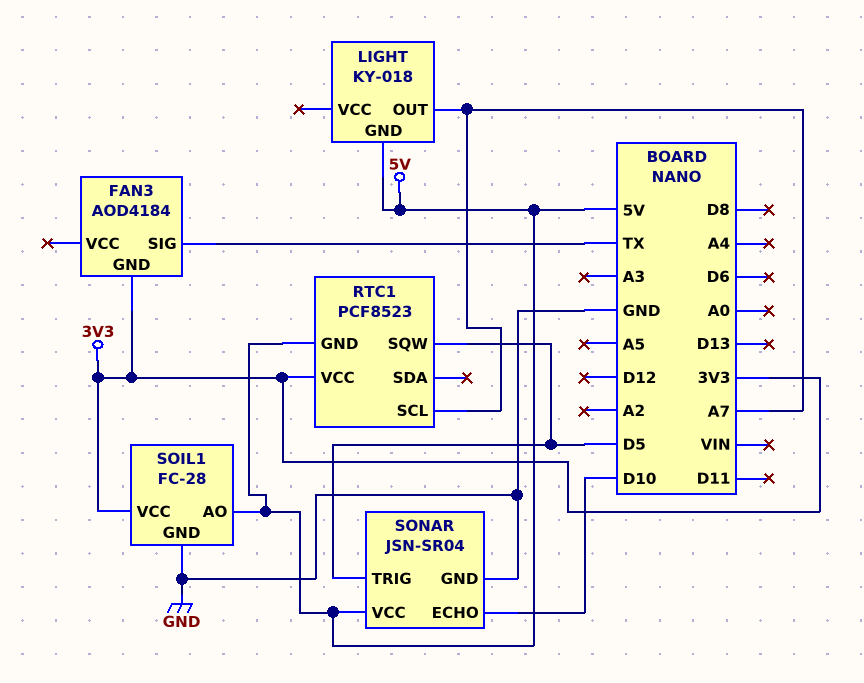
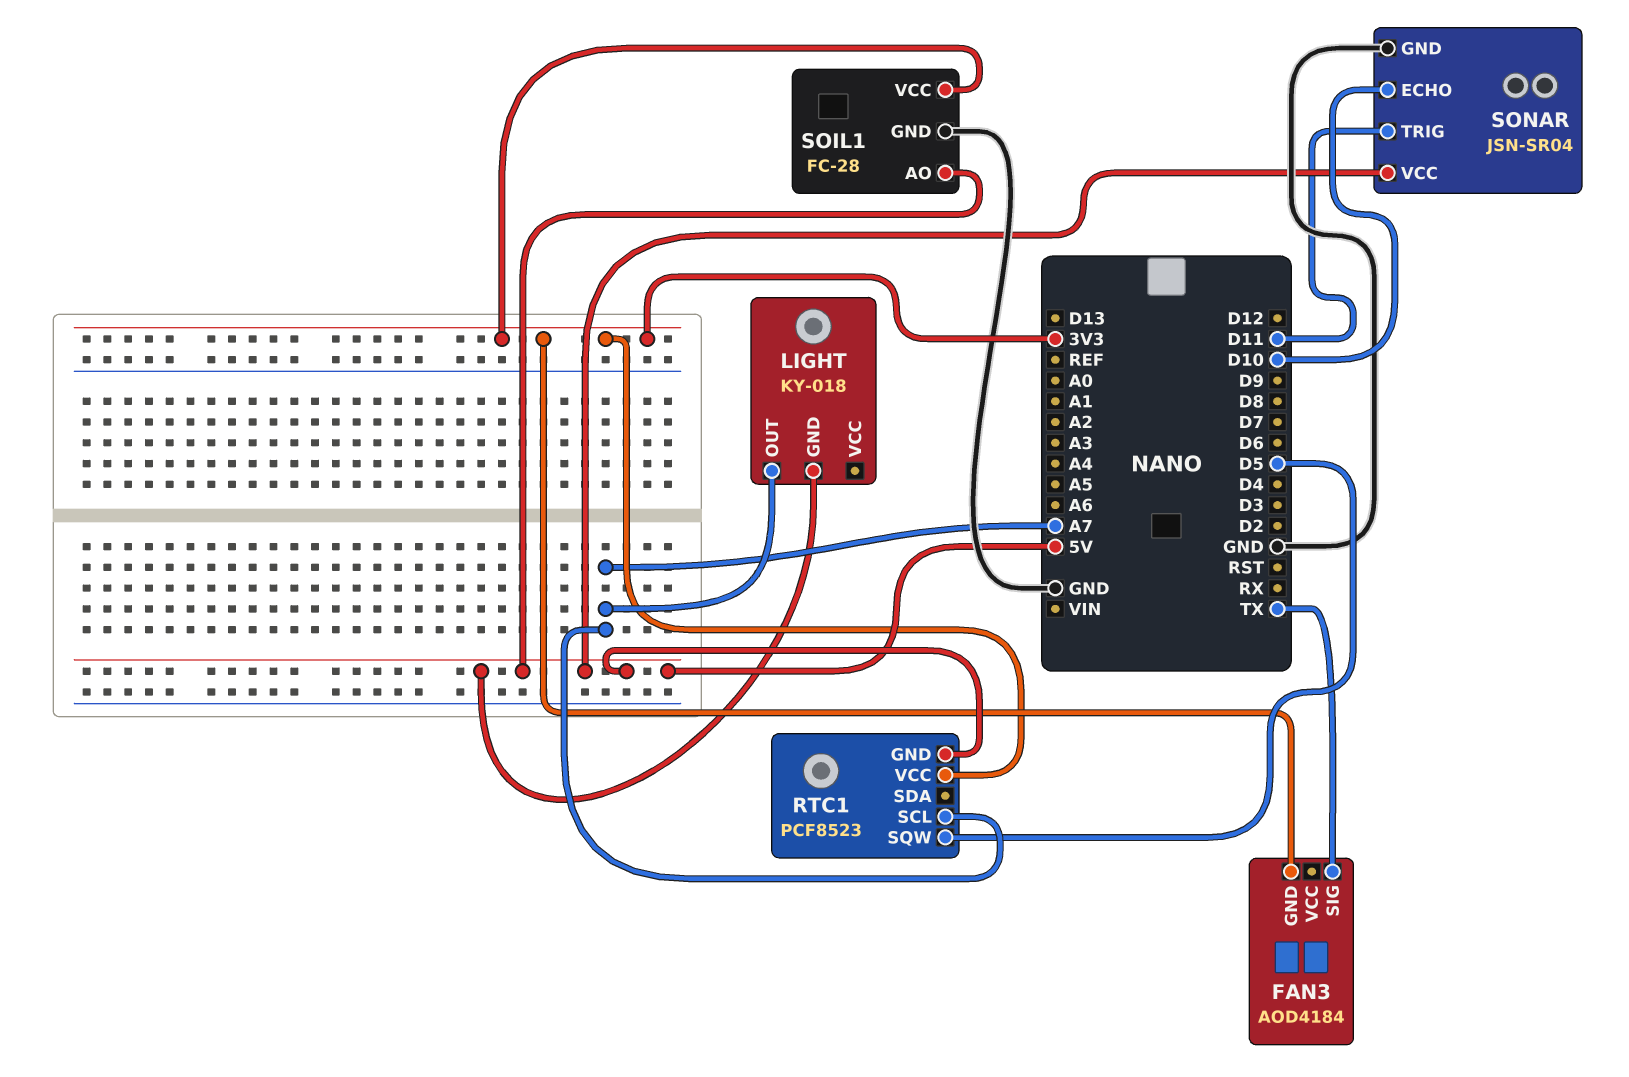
SONAR pin TRIG: D5 -> D11

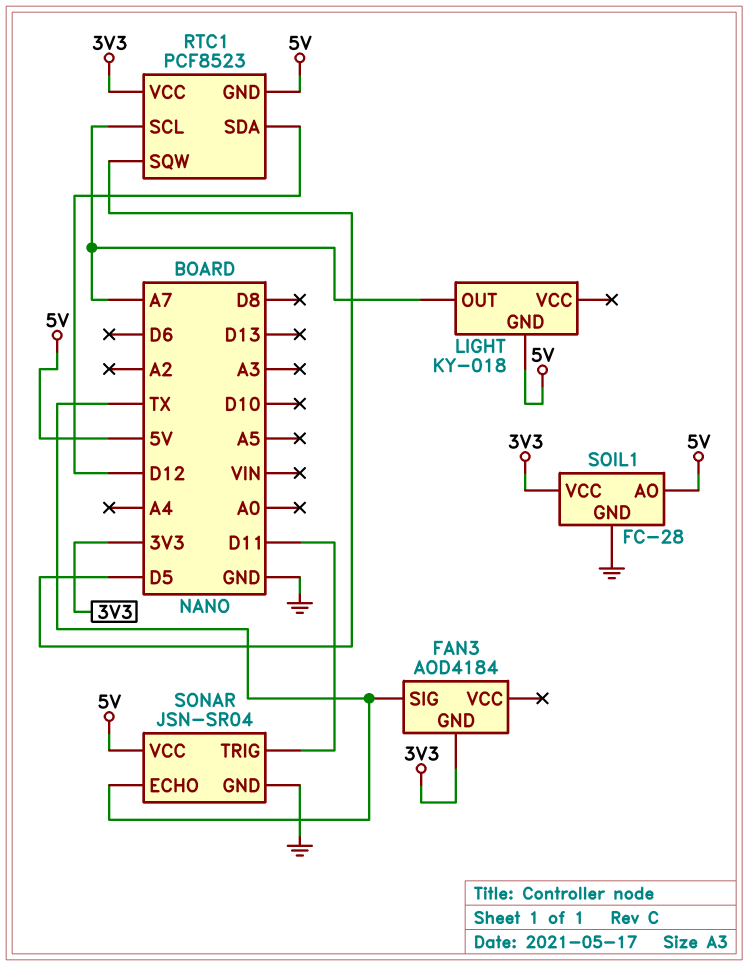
RTC1 pin SDA: none -> D12
SONAR pin ECHO: D10 -> TX

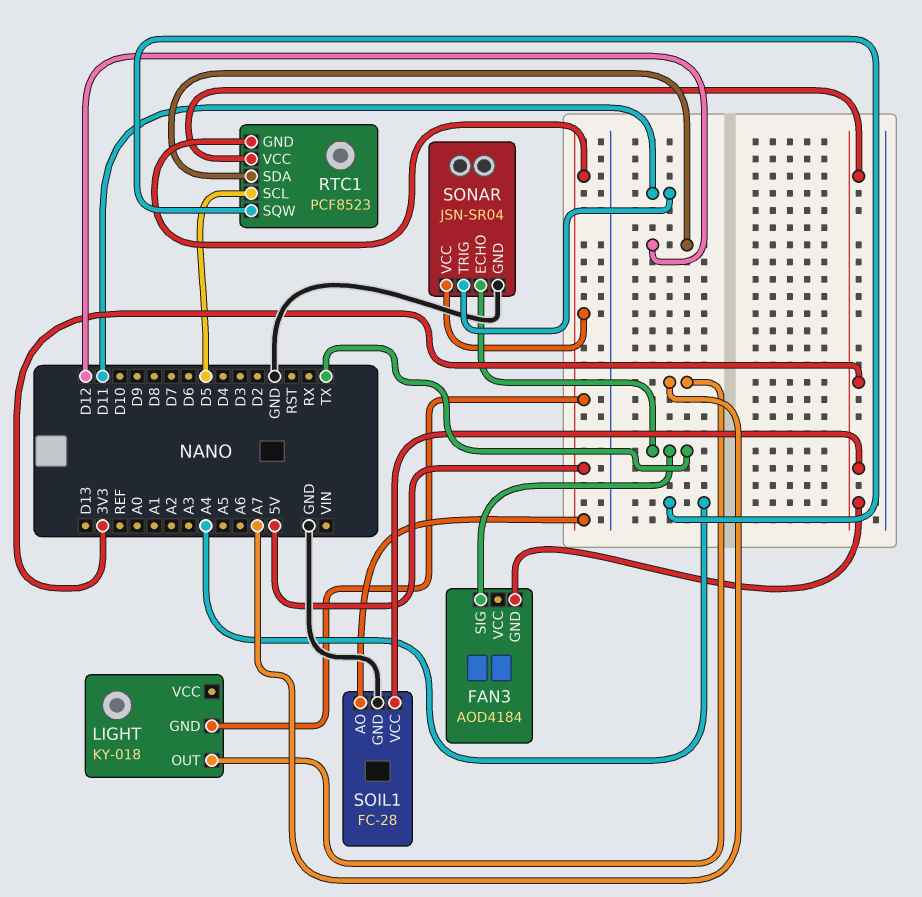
RTC1 pin SCL: A7 -> D5
RTC1 pin SQW: D5 -> A4

